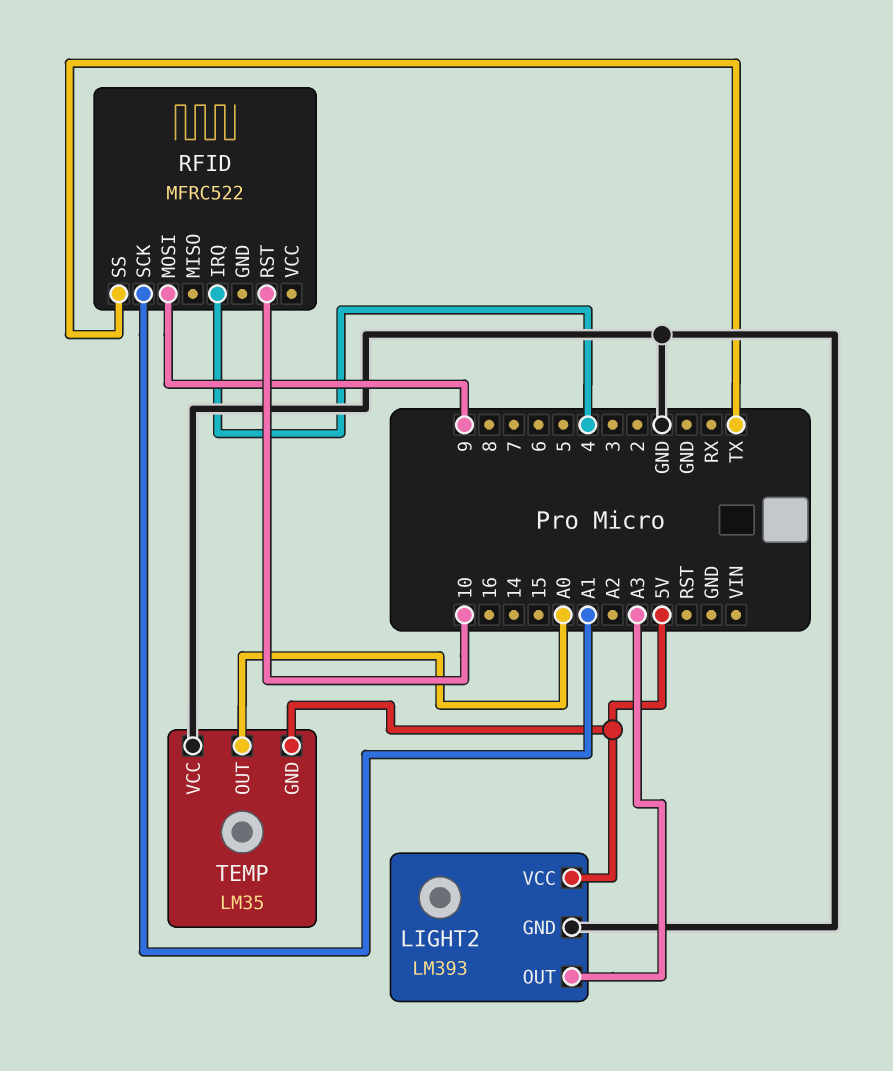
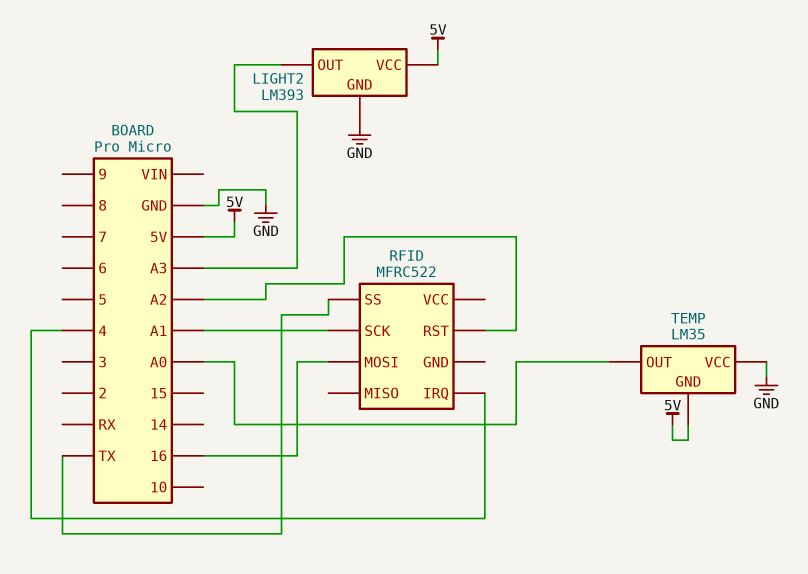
RFID pin MOSI: 9 -> 16
RFID pin RST: 10 -> A2

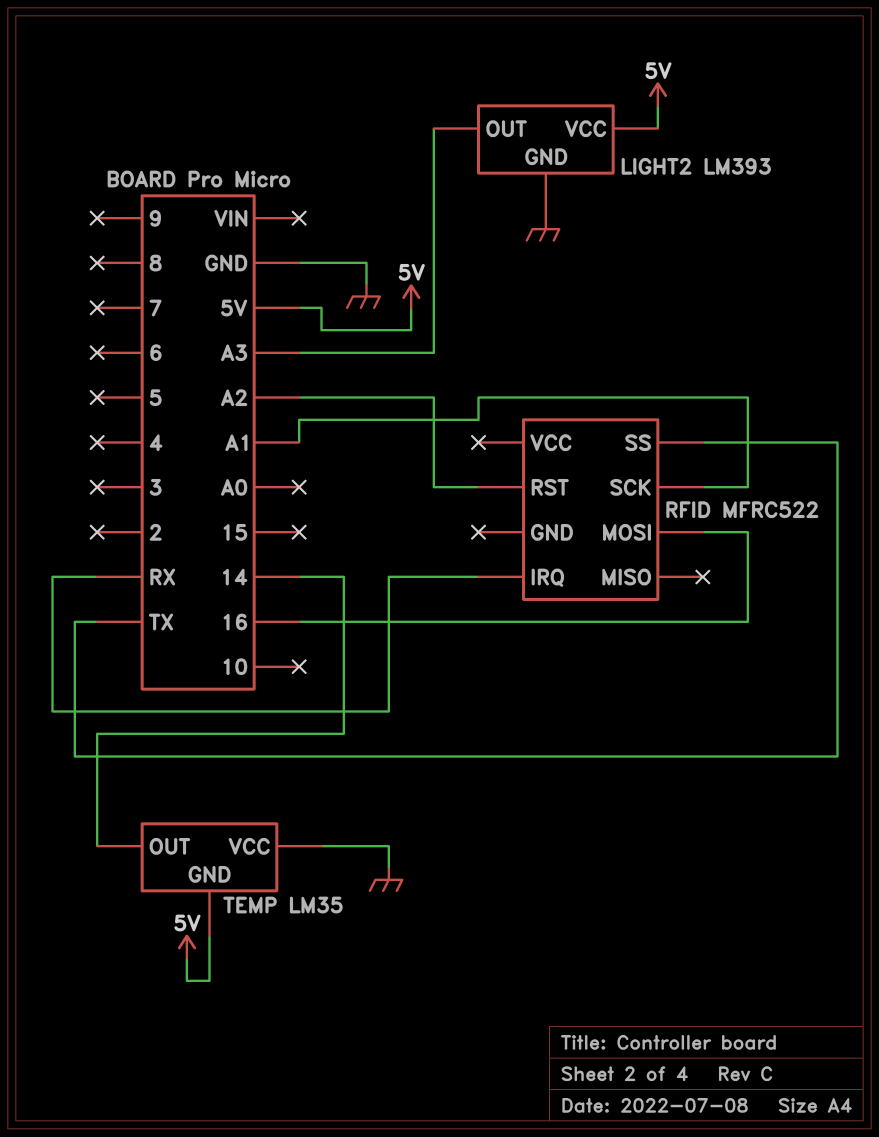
RFID pin IRQ: 4 -> RX
TEMP pin OUT: A0 -> 14

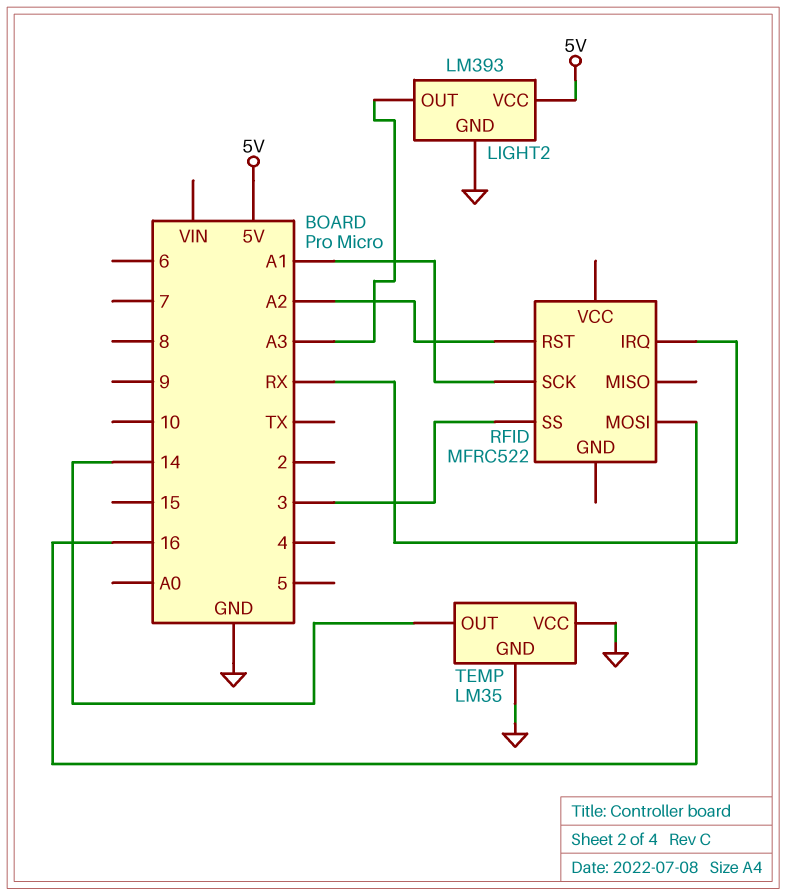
RFID pin SS: TX -> 3
TEMP pin GND: 5V -> GND

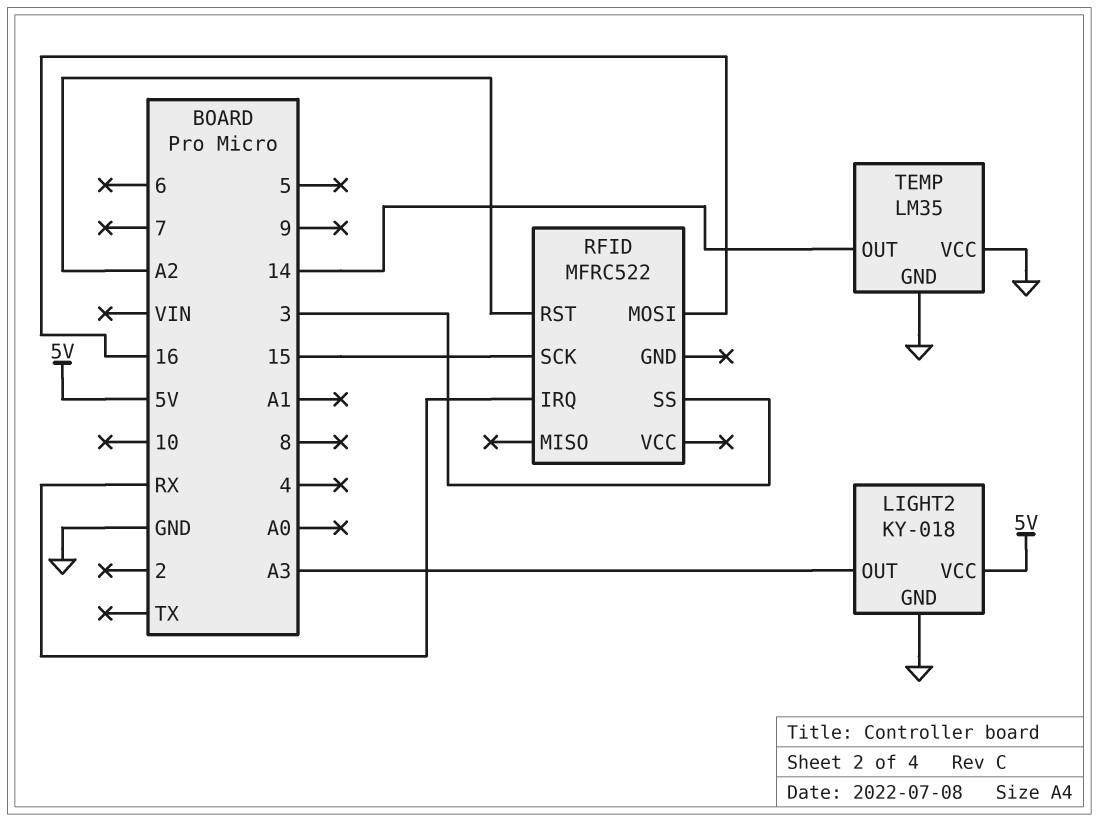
LIGHT2: LM393 -> KY-018
RFID pin SCK: A1 -> 15

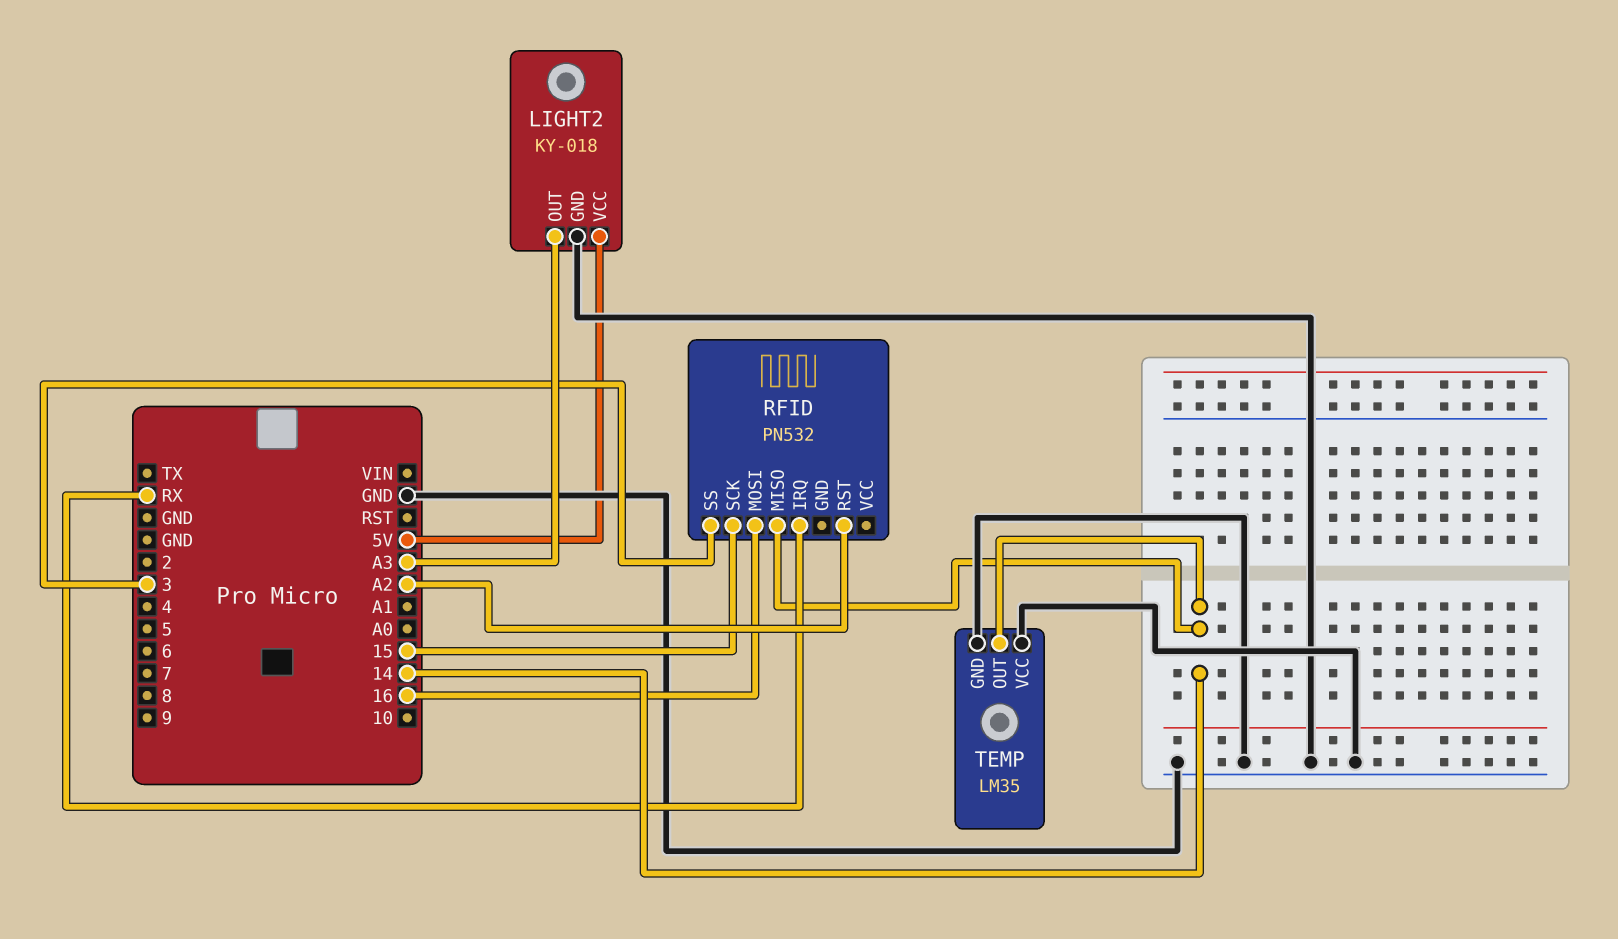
RFID: MFRC522 -> PN532
RFID pin MISO: none -> 14

